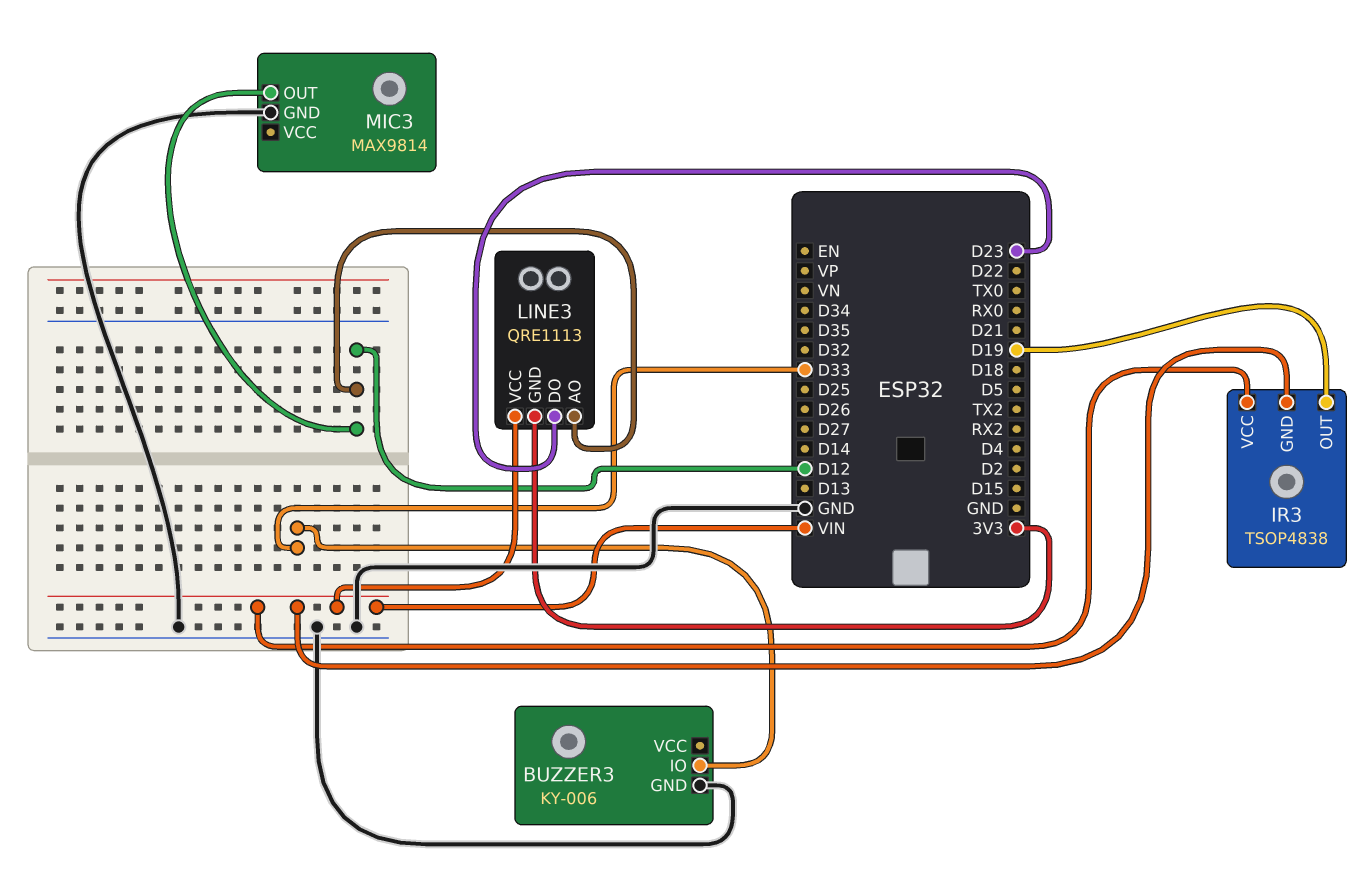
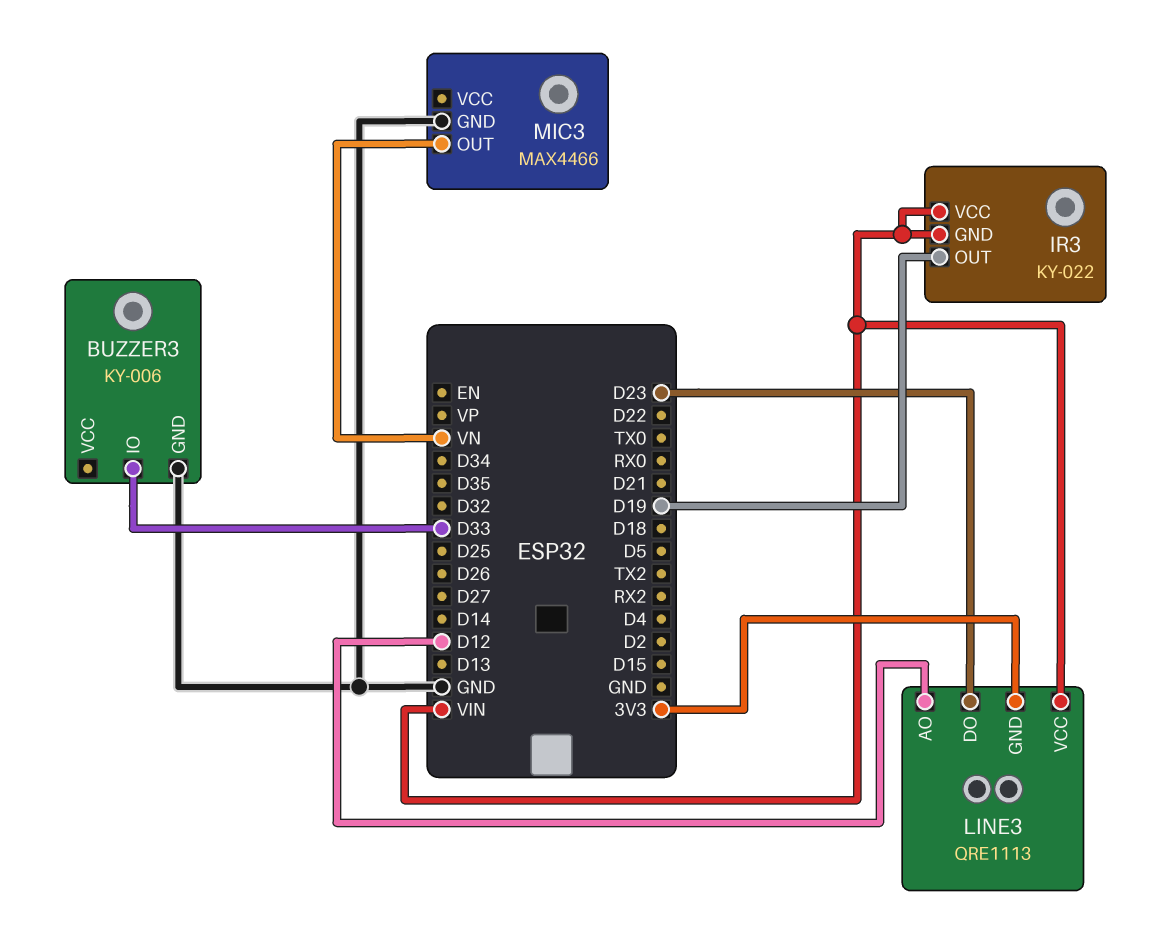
IR3: TSOP4838 -> KY-022
MIC3: MAX9814 -> MAX4466
MIC3 pin OUT: D12 -> VN

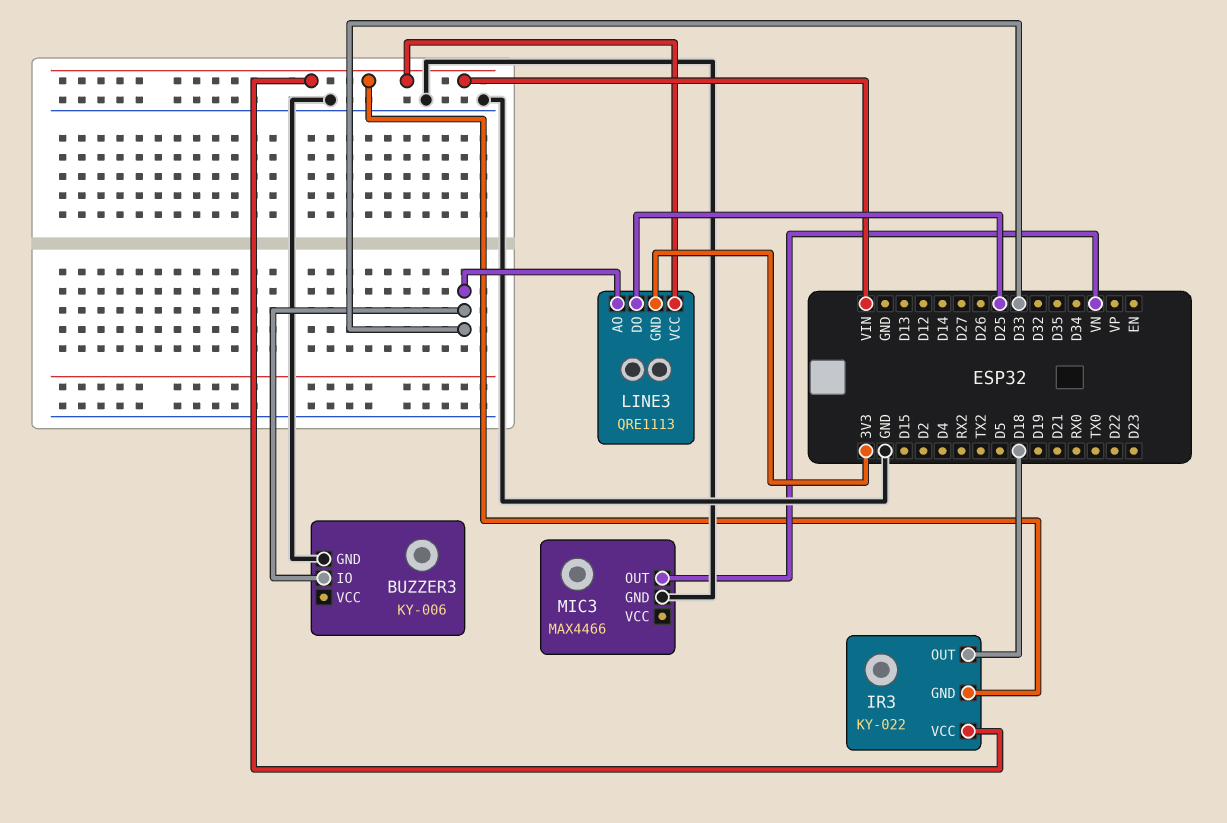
IR3 pin OUT: D19 -> D18
LINE3 pin AO: D12 -> D33
LINE3 pin DO: D23 -> D25

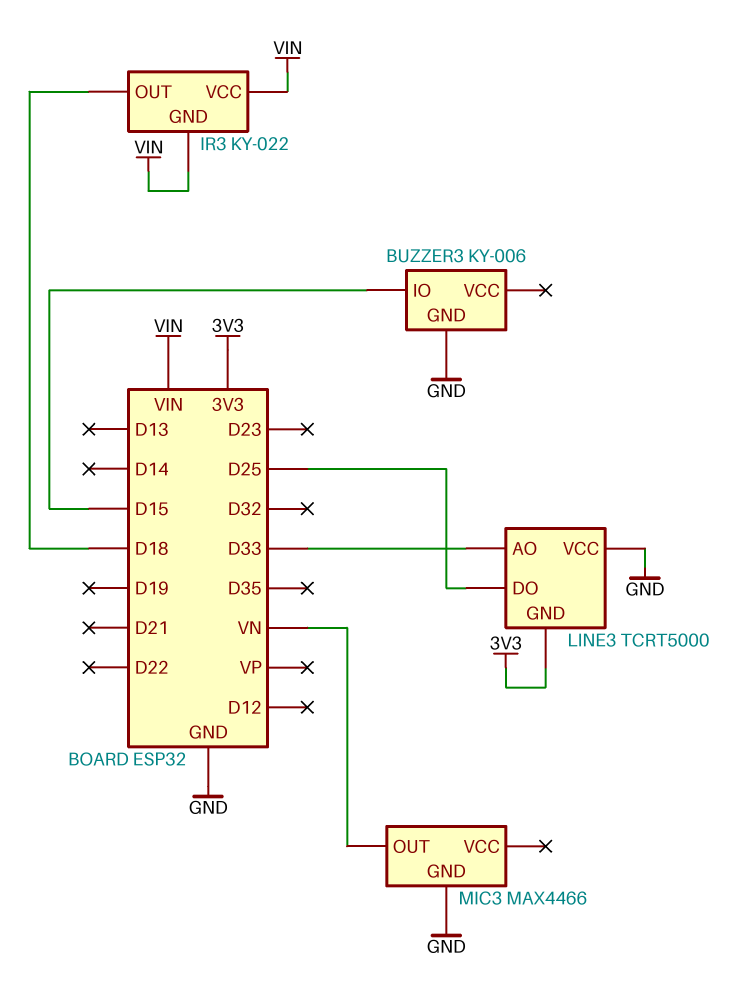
BUZZER3 pin IO: D33 -> D15
LINE3: QRE1113 -> TCRT5000
LINE3 pin VCC: VIN -> GND

